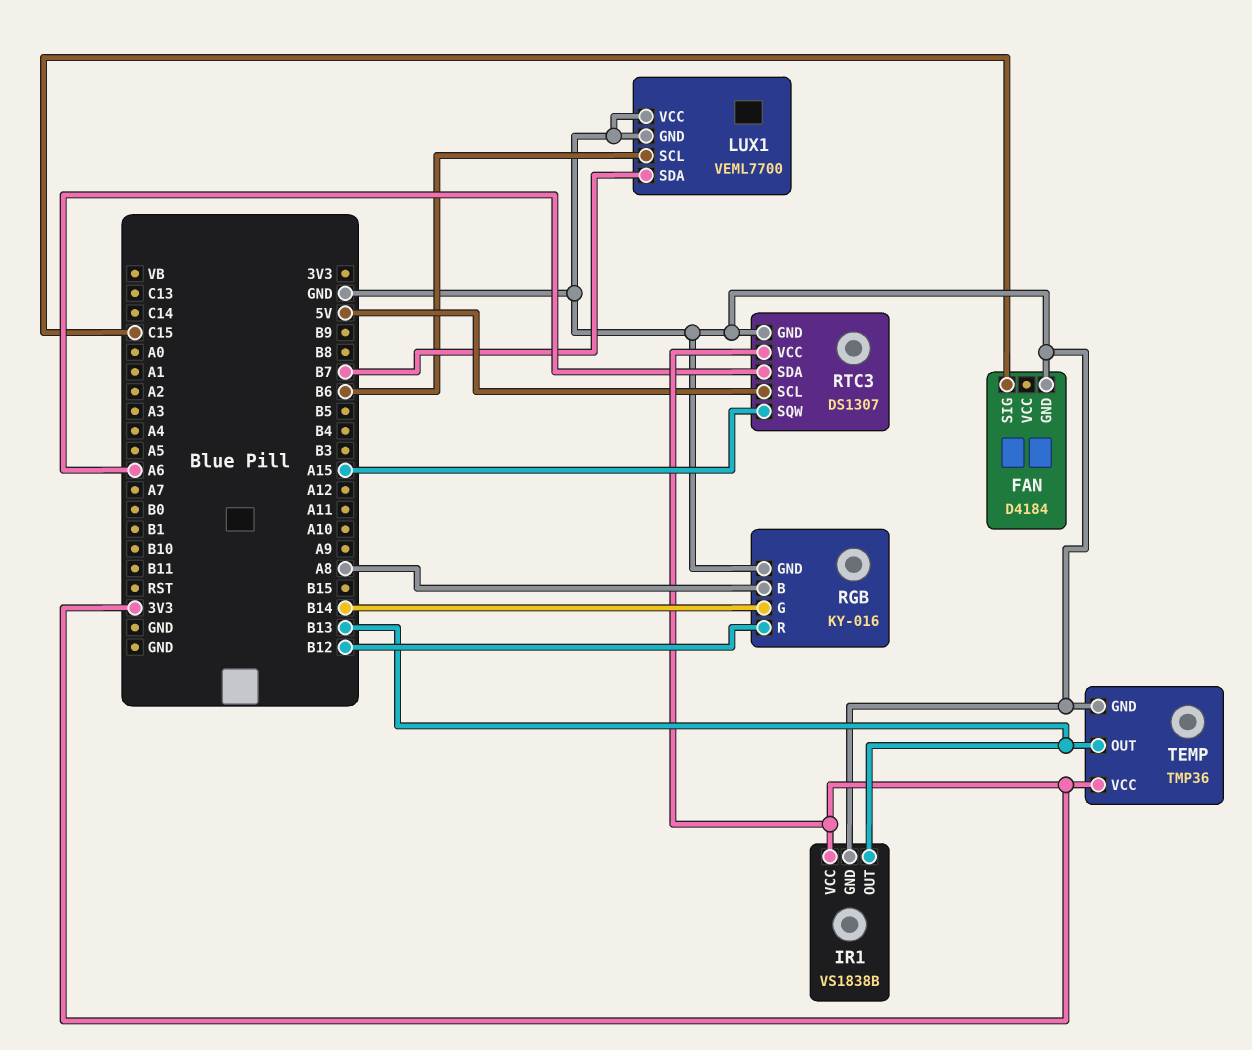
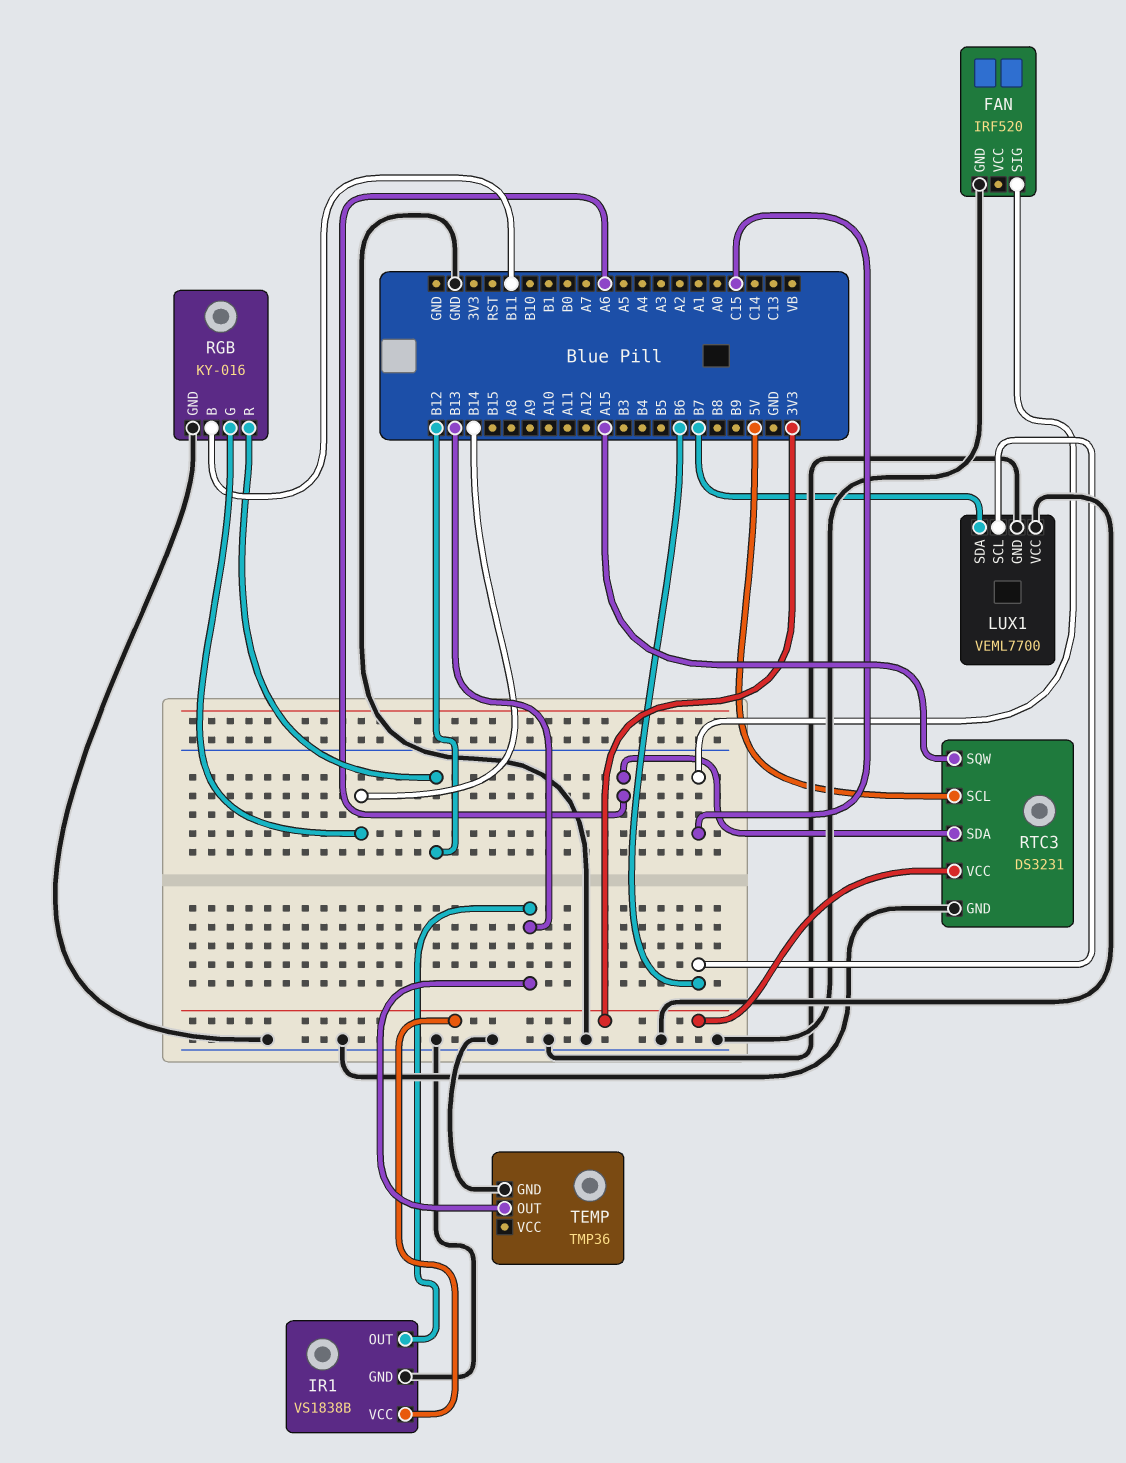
FAN: D4184 -> IRF520
RGB pin B: A8 -> B11
RTC3: DS1307 -> DS3231
TEMP pin VCC: 3V3 -> none

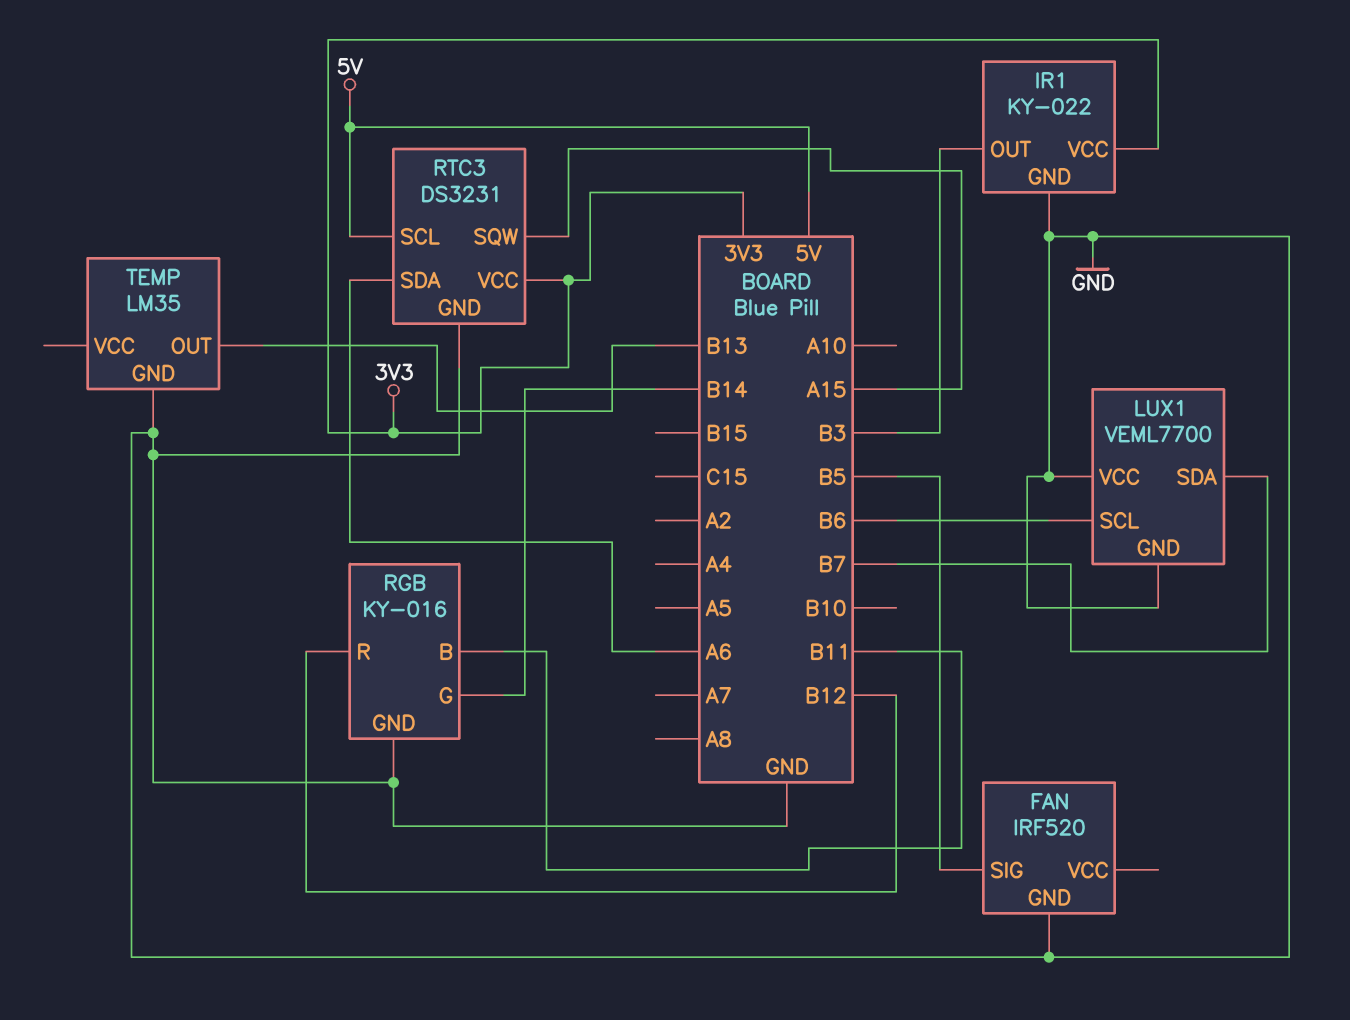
FAN pin SIG: C15 -> B5
IR1: VS1838B -> KY-022
IR1 pin OUT: B13 -> B3
TEMP: TMP36 -> LM35

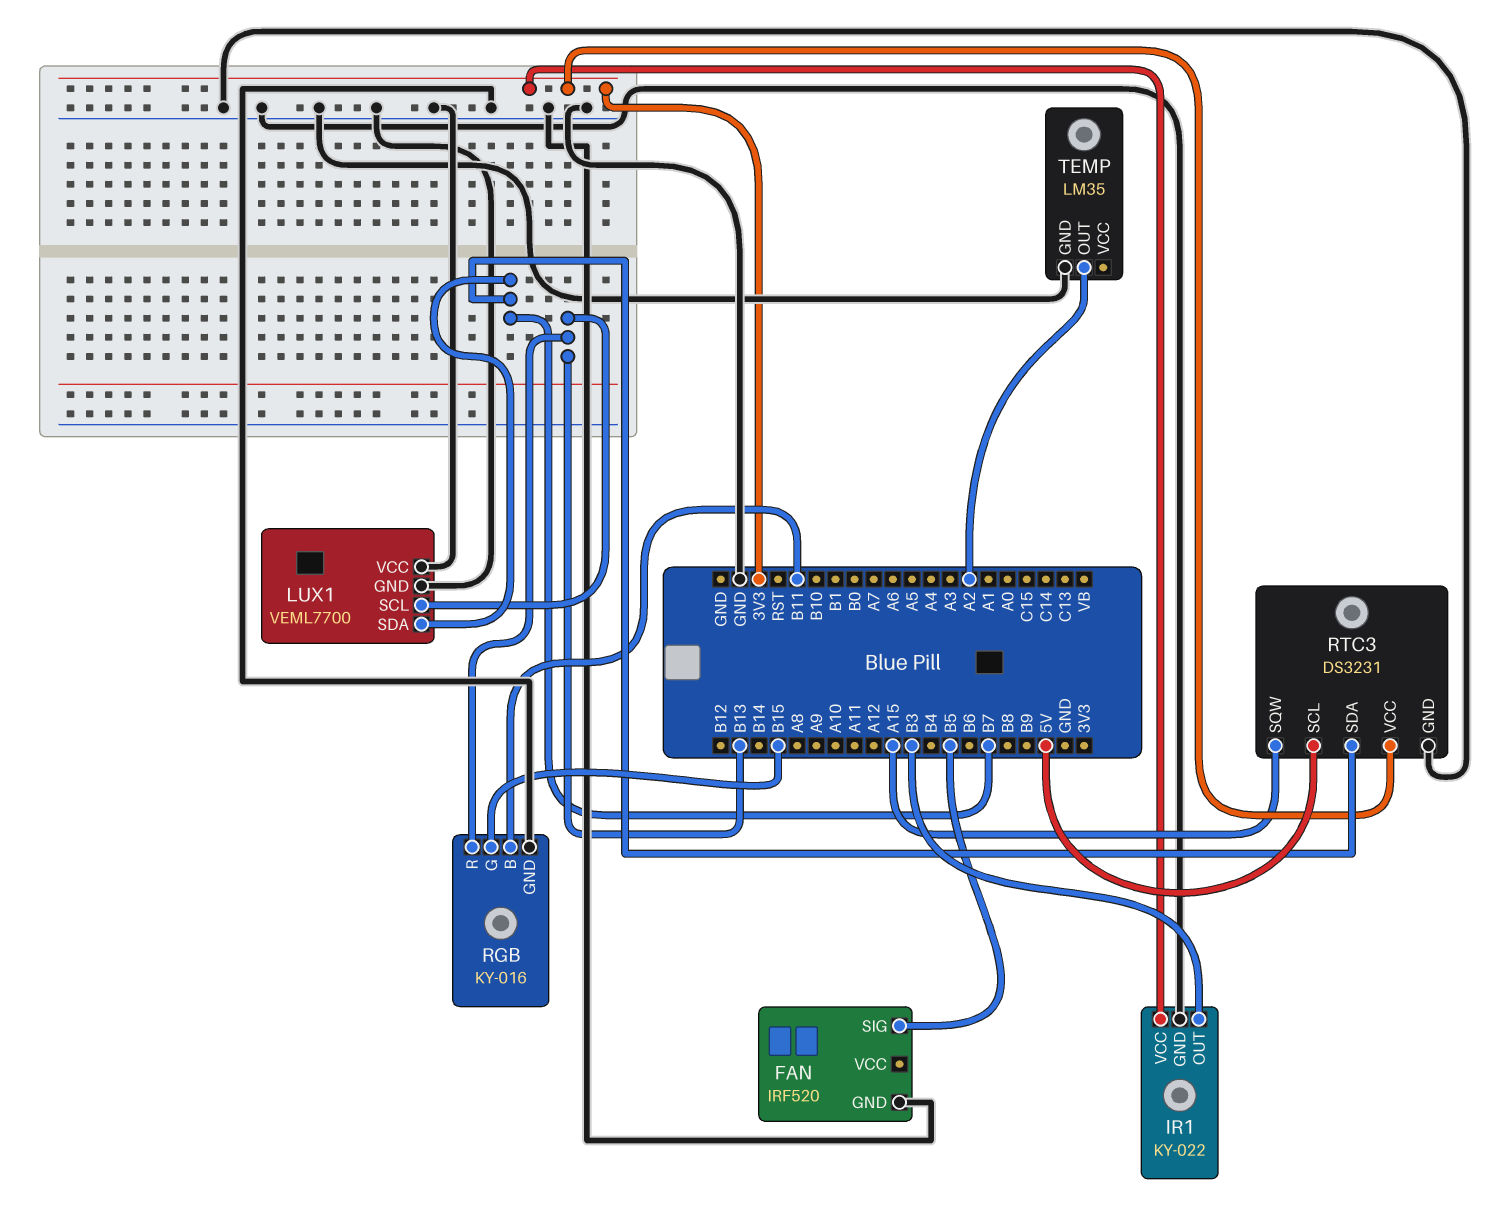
LUX1 pin SCL: B6 -> B13
RGB pin G: B14 -> B15
RGB pin R: B12 -> B13
RTC3 pin SDA: A6 -> B7
TEMP pin OUT: B13 -> A2

